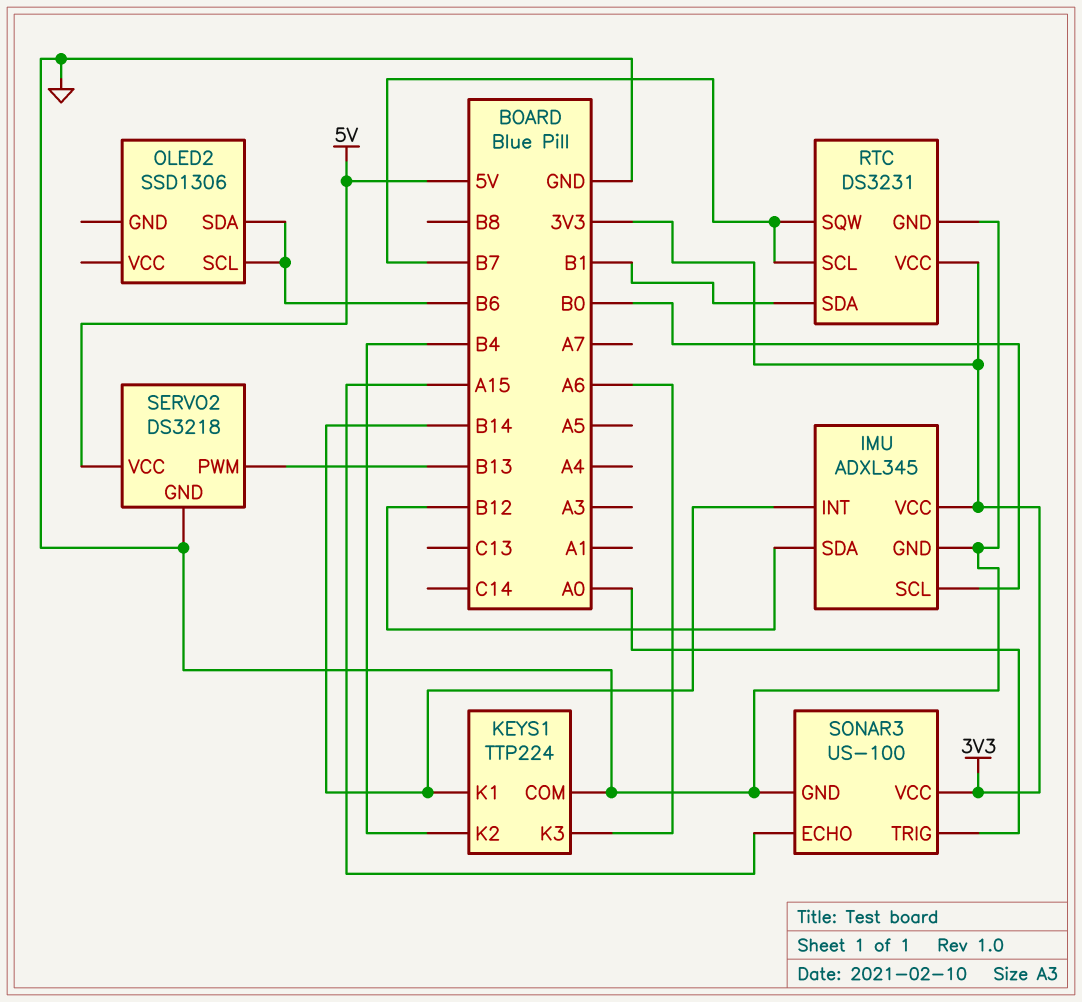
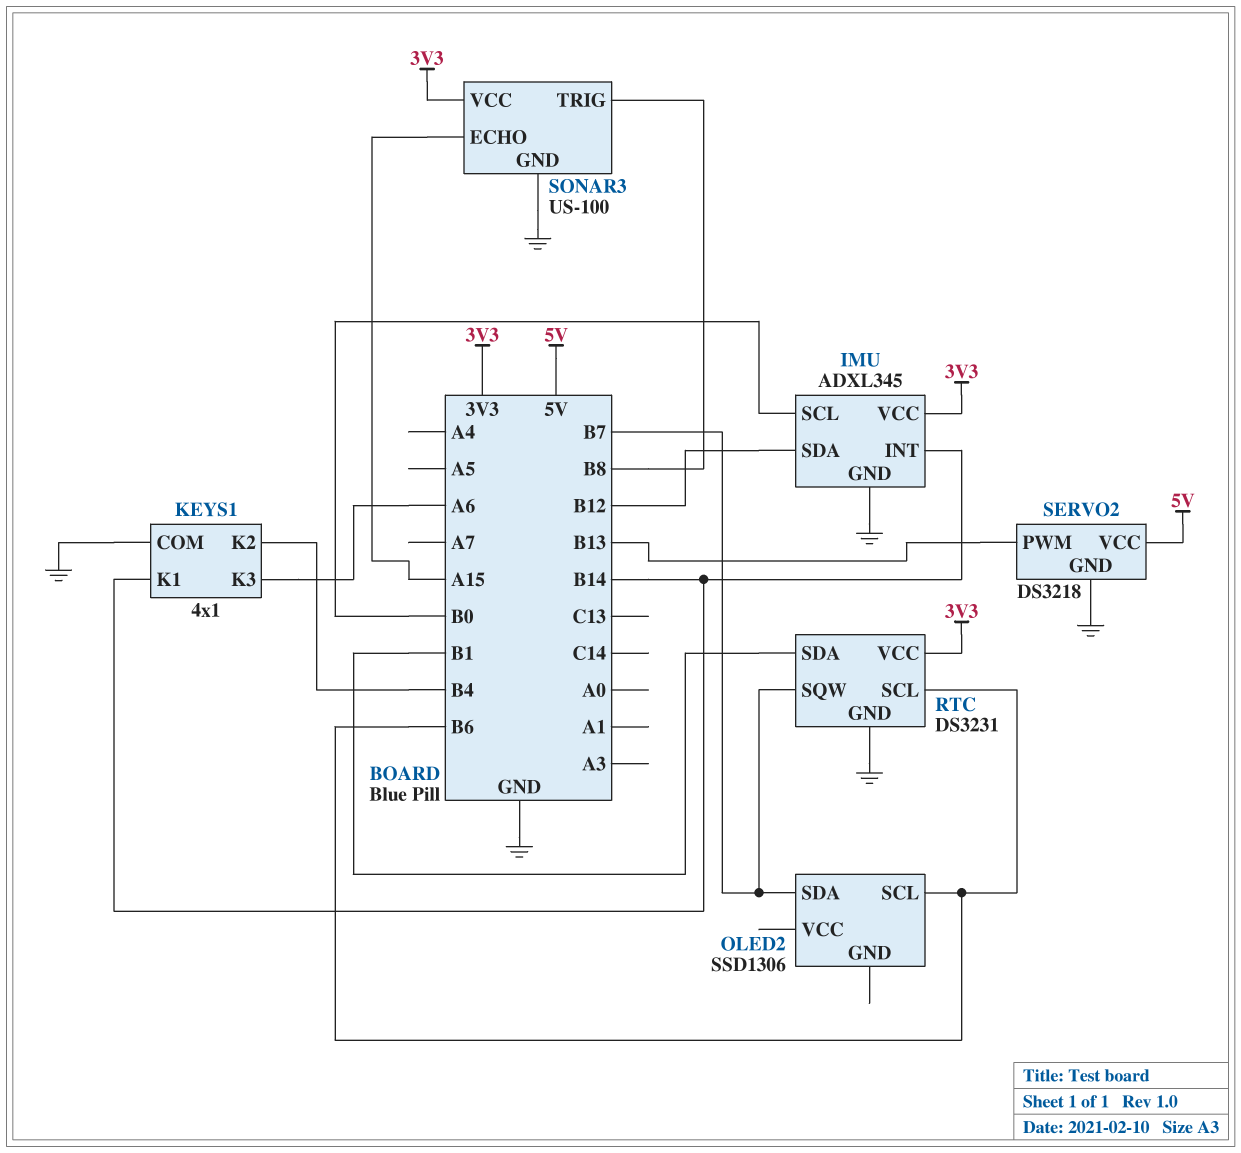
KEYS1: TTP224 -> 4x1
OLED2 pin SDA: B6 -> B7
RTC pin SCL: B7 -> B6
SONAR3 pin TRIG: A0 -> B8

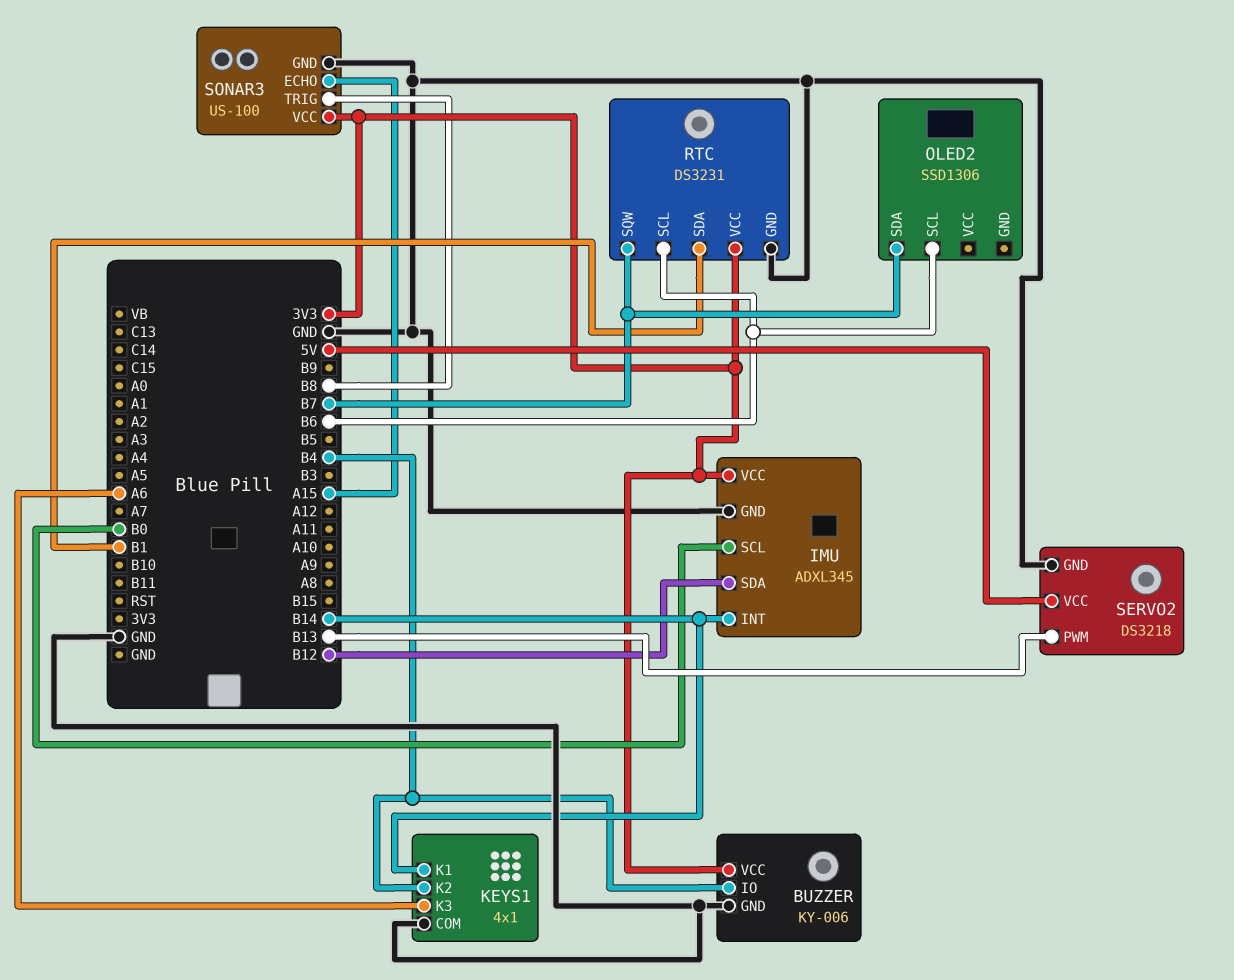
BUZZER: none -> KY-006
BUZZER pin GND: none -> GND
BUZZER pin IO: none -> B4
BUZZER pin VCC: none -> 3V3

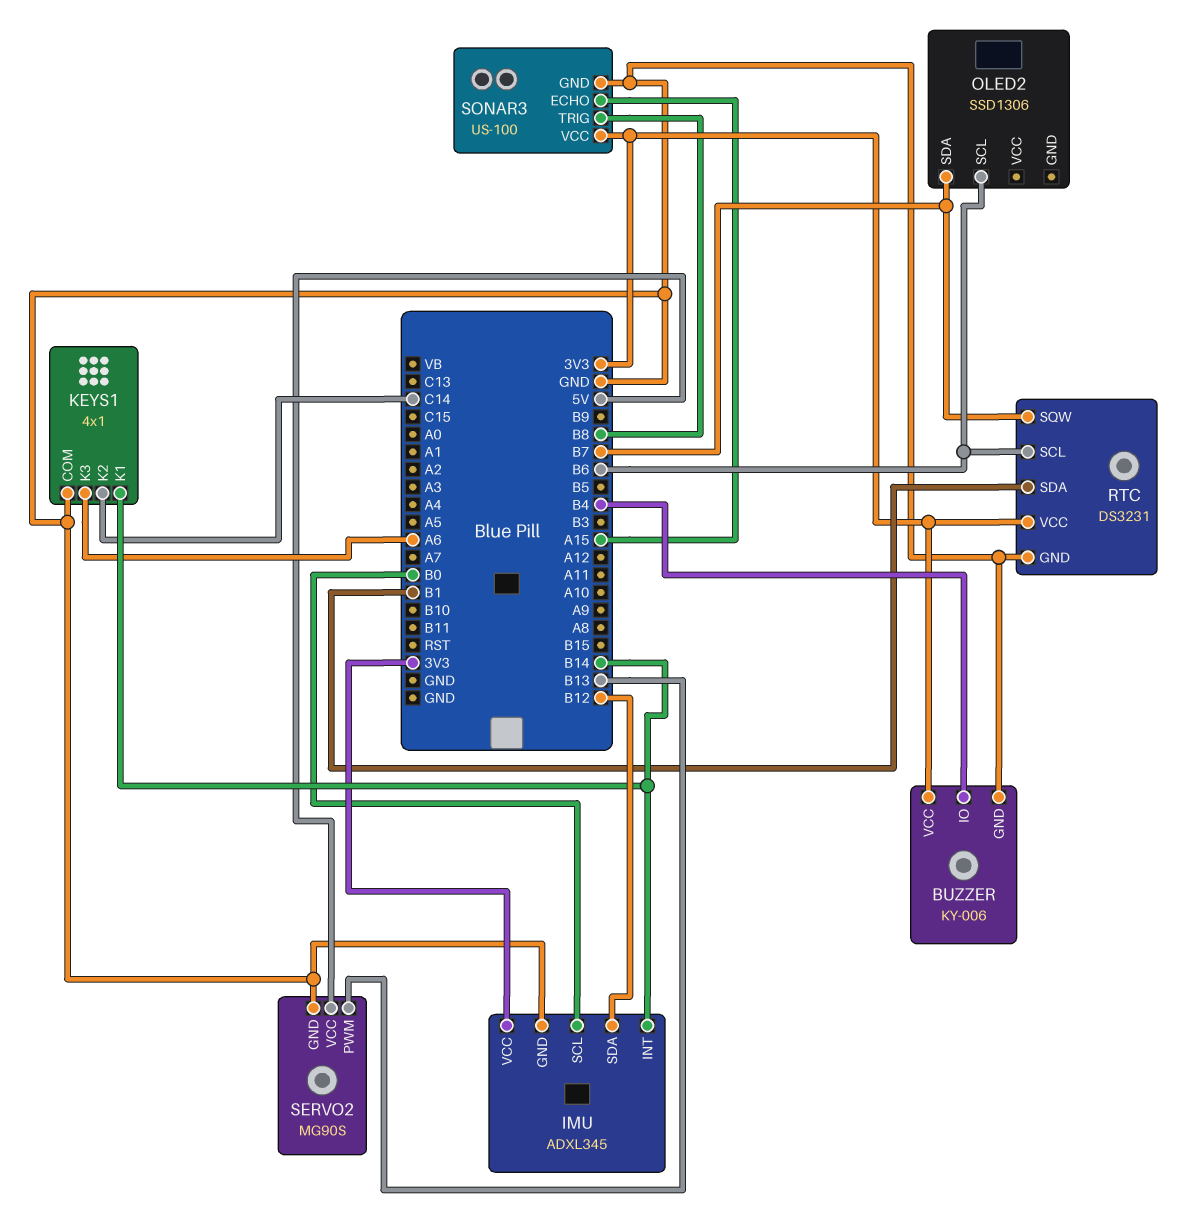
KEYS1 pin K2: B4 -> C14
SERVO2: DS3218 -> MG90S

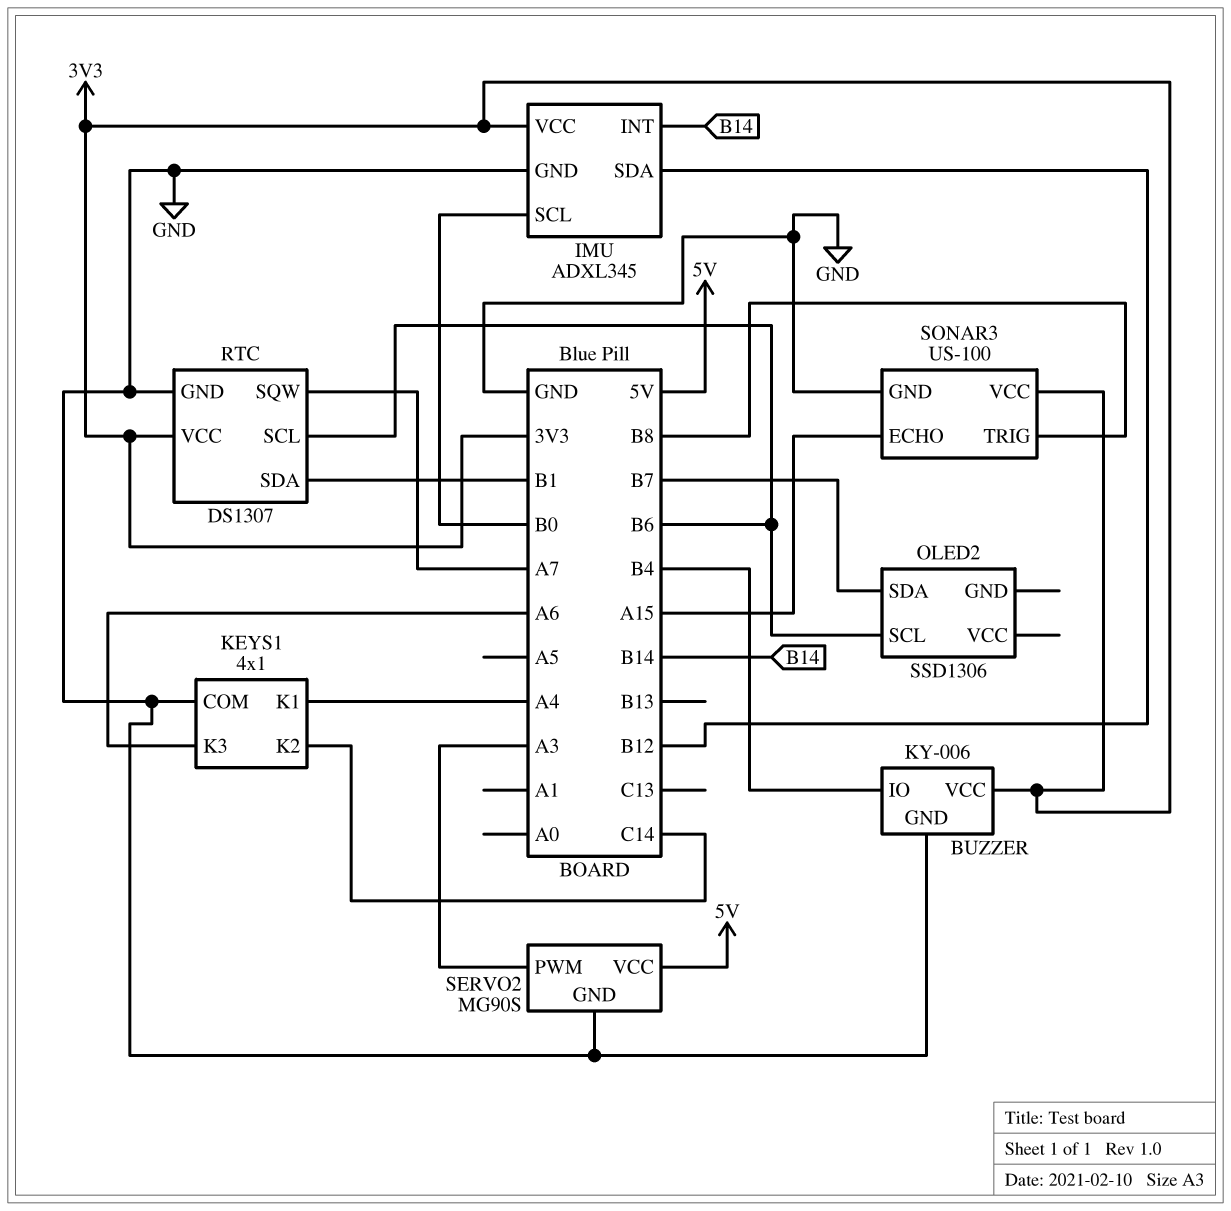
KEYS1 pin K1: B14 -> A4
RTC: DS3231 -> DS1307
RTC pin SQW: B7 -> A7
SERVO2 pin PWM: B13 -> A3

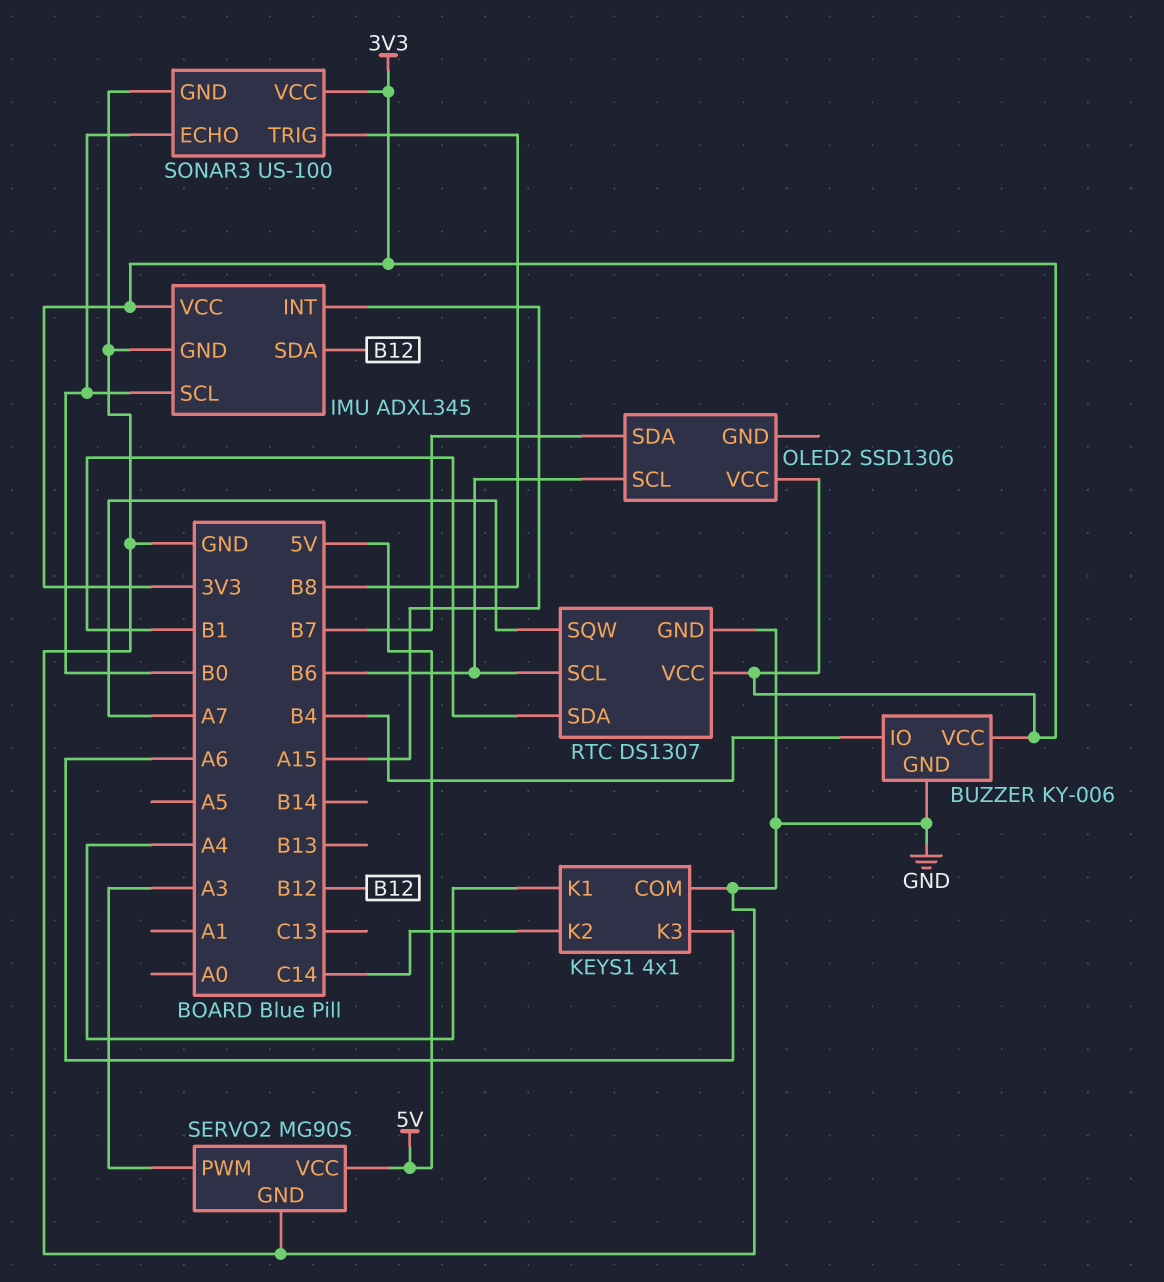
IMU pin INT: B14 -> A15
OLED2 pin VCC: none -> 3V3
SONAR3 pin ECHO: A15 -> B0

